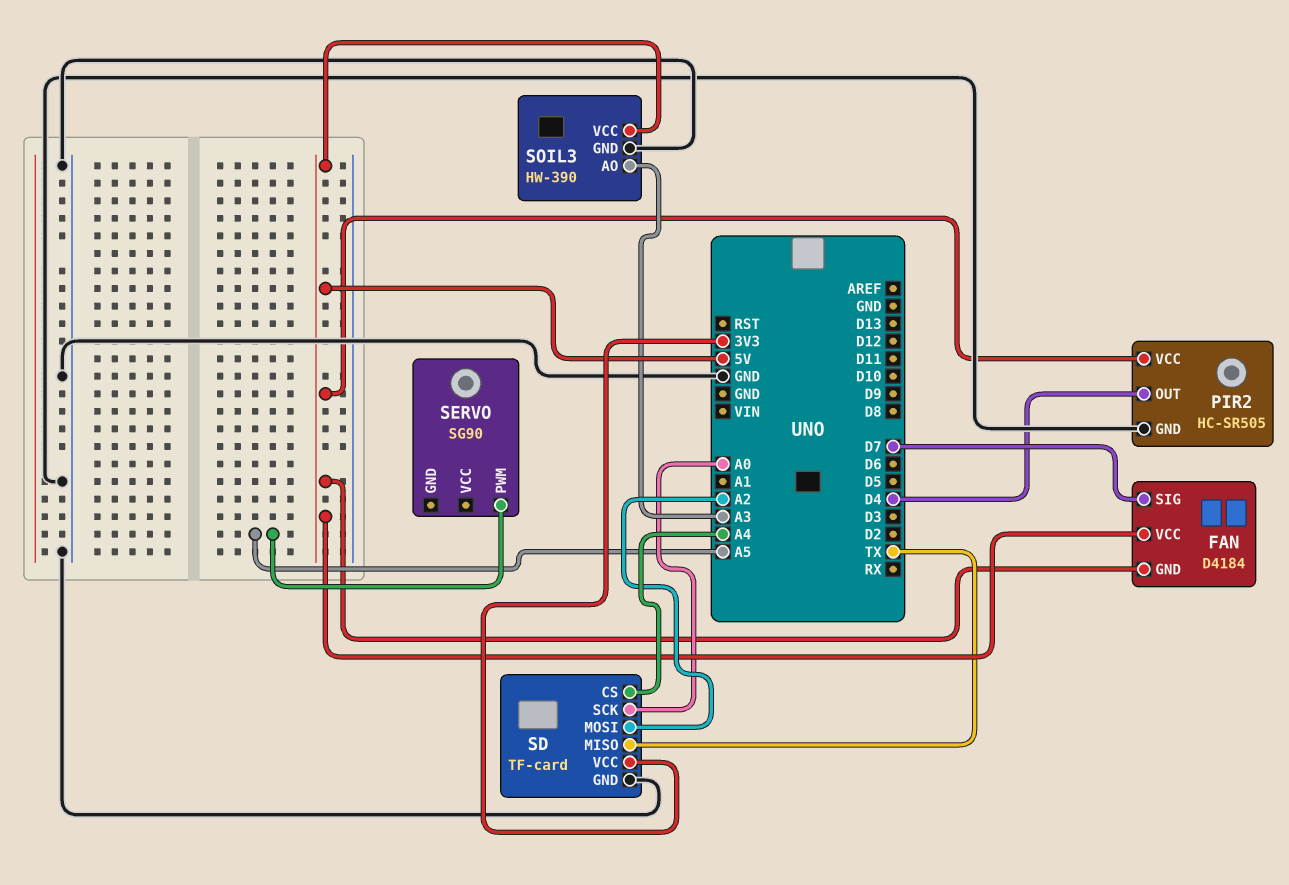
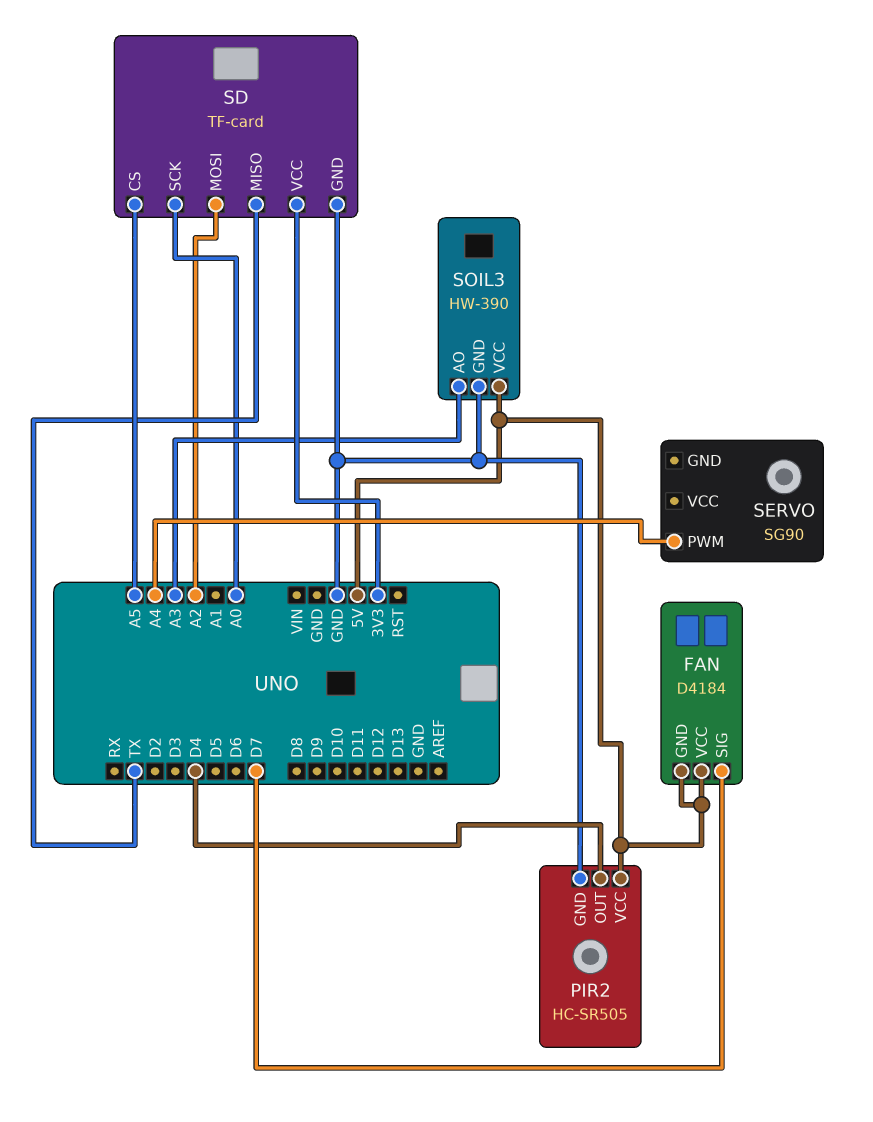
SD pin CS: A4 -> A5
SERVO pin PWM: A5 -> A4

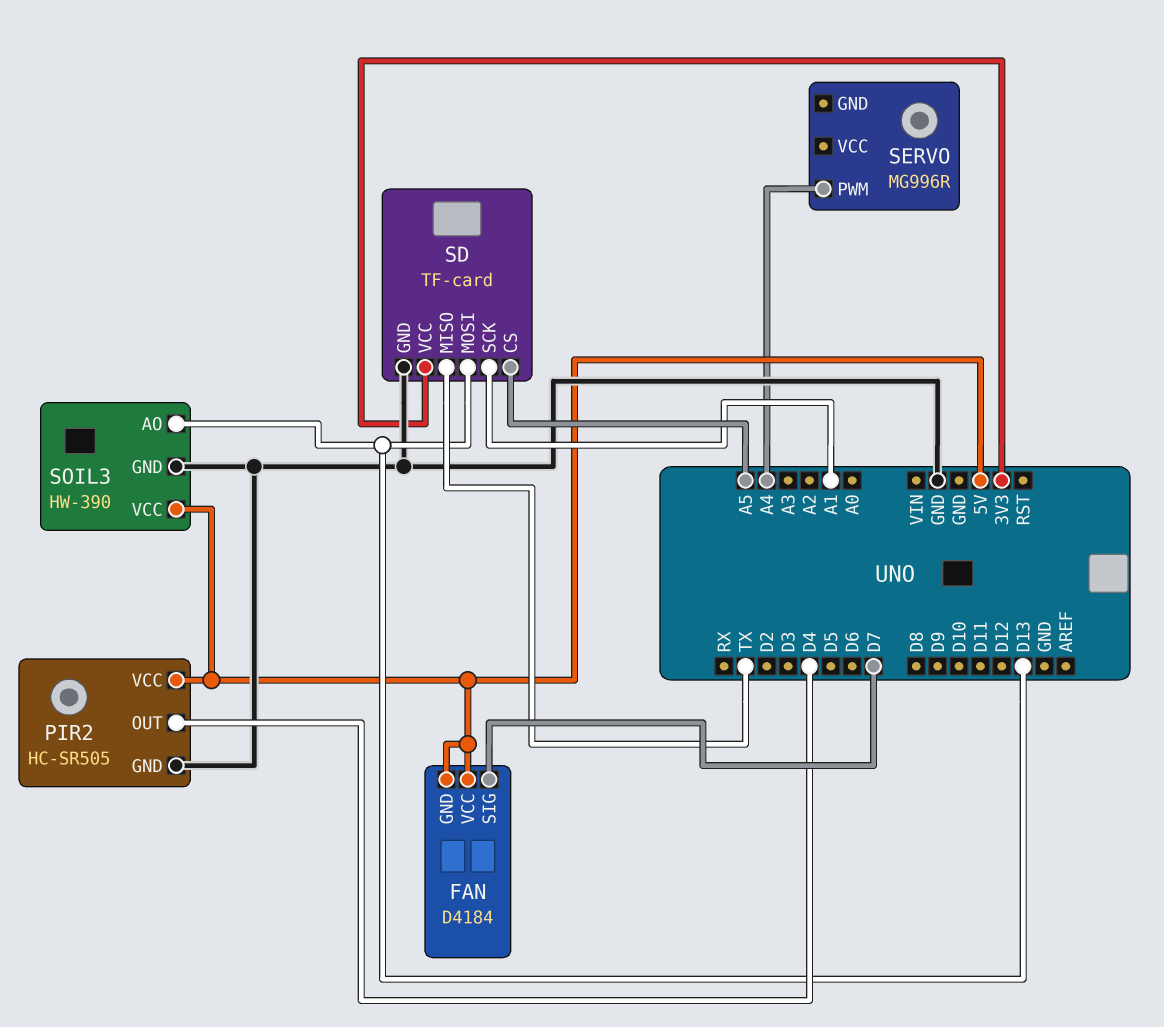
SD pin MOSI: A2 -> D13
SD pin SCK: A0 -> A1
SERVO: SG90 -> MG996R
SOIL3 pin AO: A3 -> D13

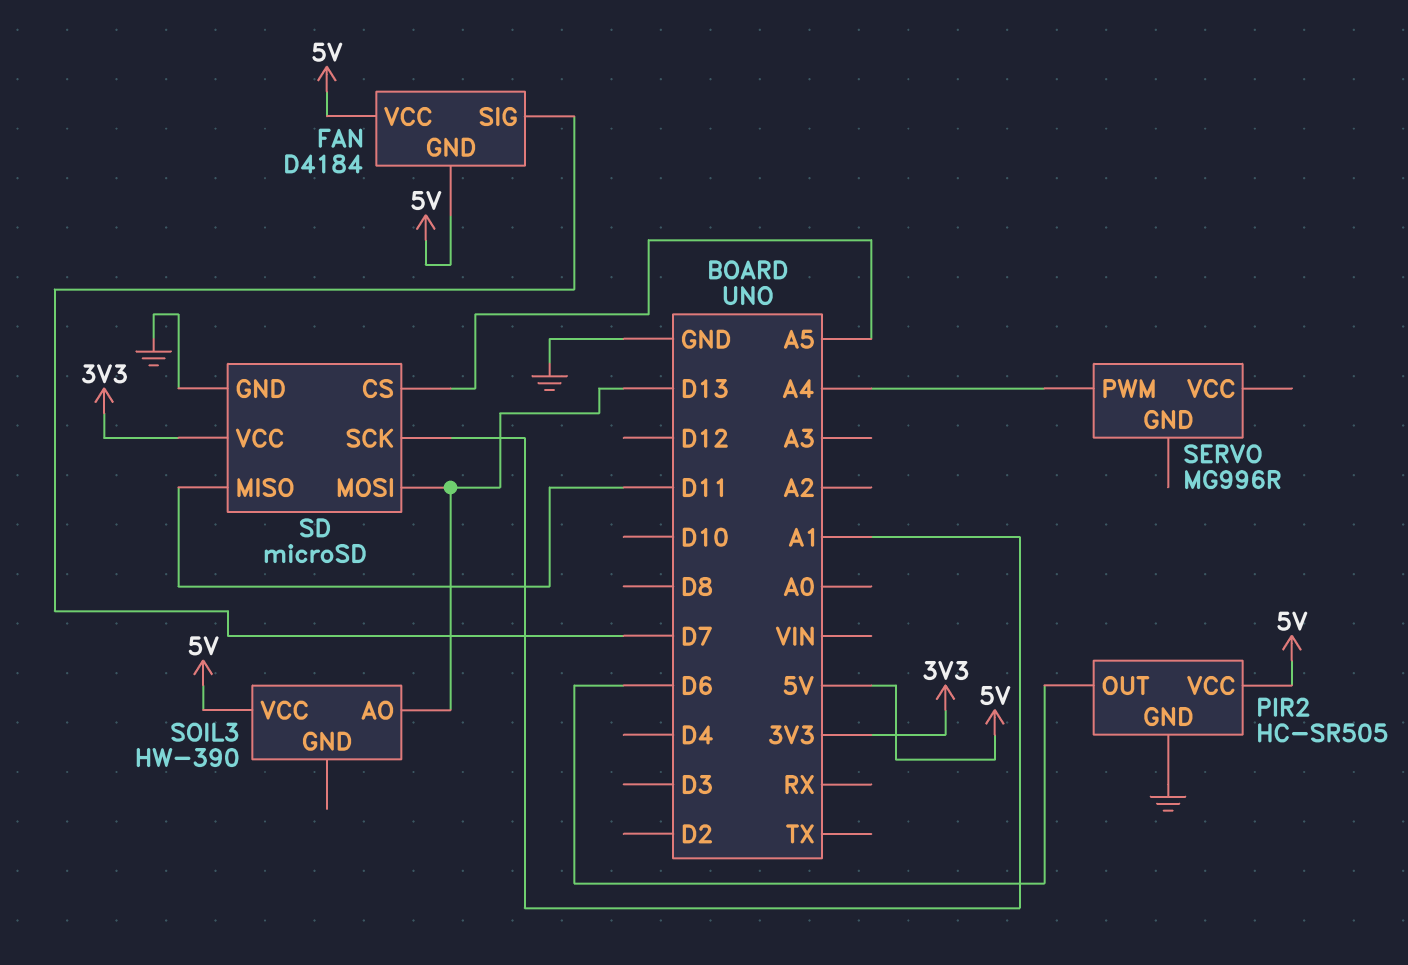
PIR2 pin OUT: D4 -> D6
SD: TF-card -> microSD
SD pin MISO: TX -> D11
SOIL3 pin GND: GND -> none

